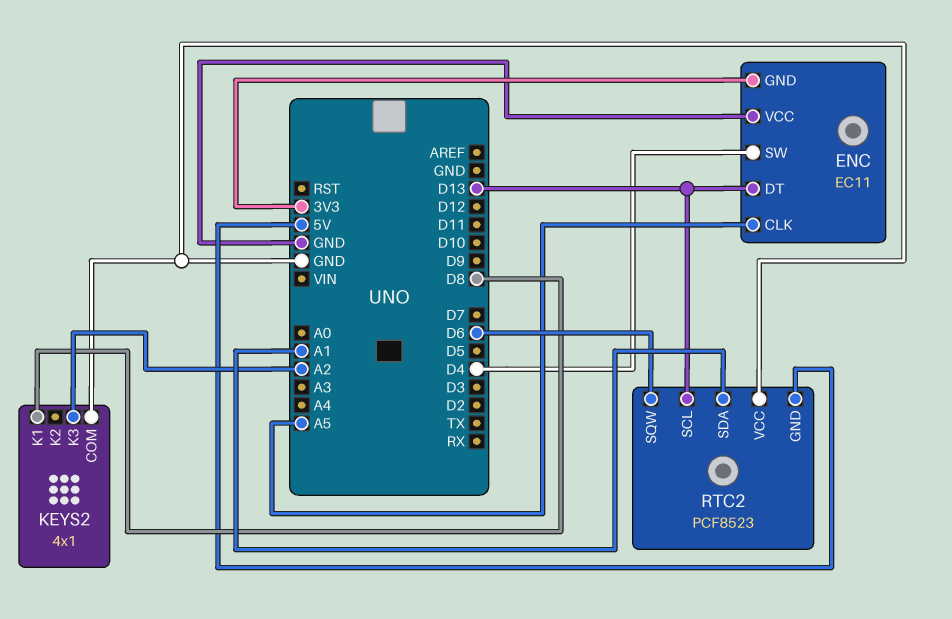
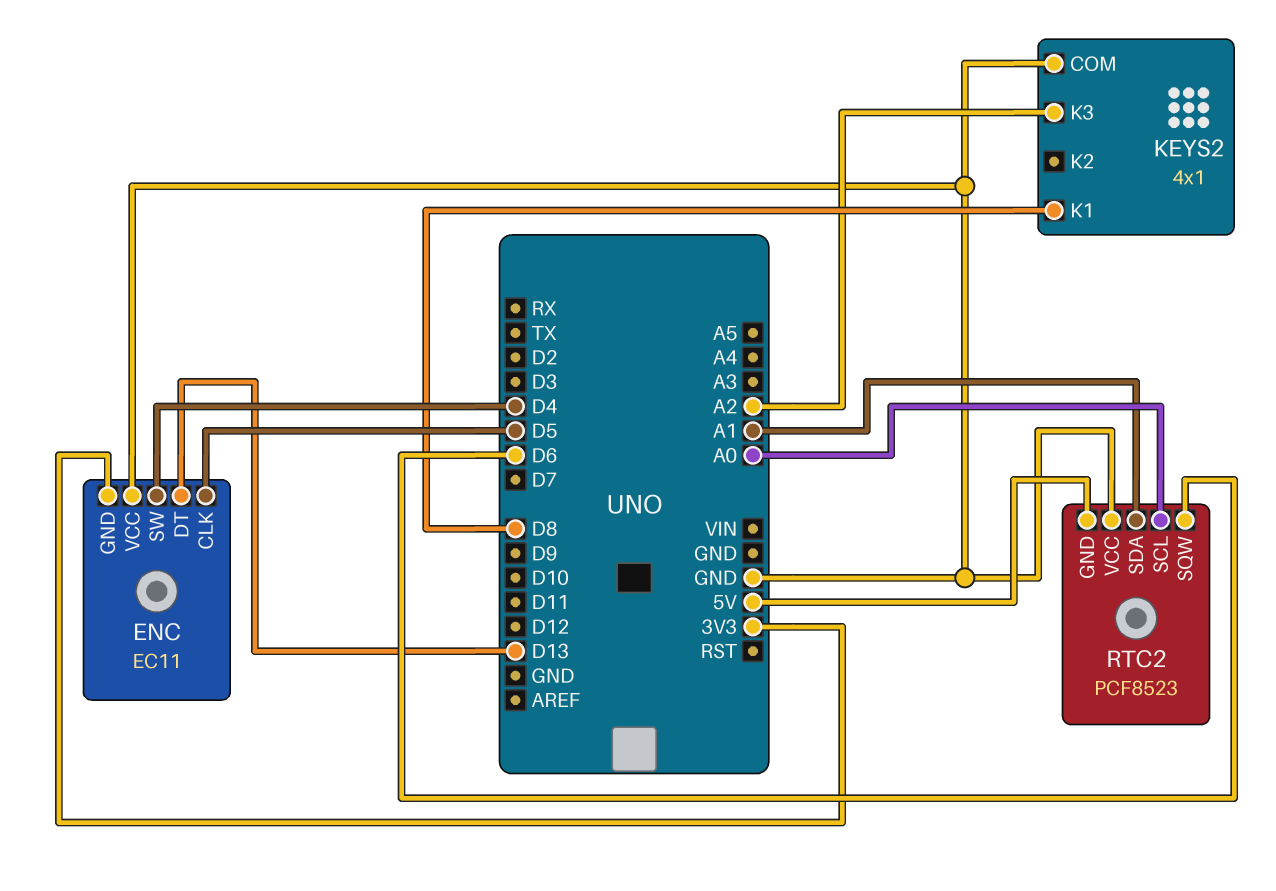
ENC pin CLK: A5 -> D5
RTC2 pin SCL: D13 -> A0

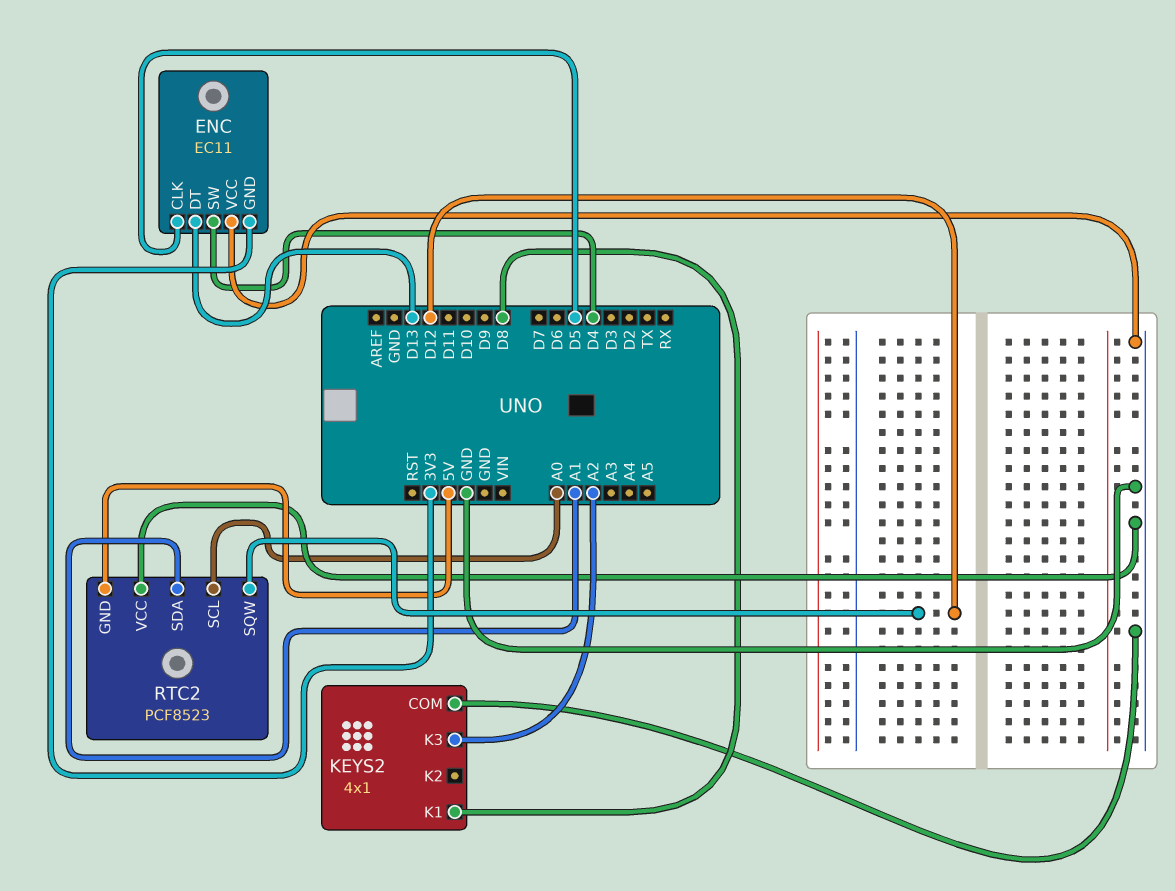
RTC2 pin SQW: D6 -> D12

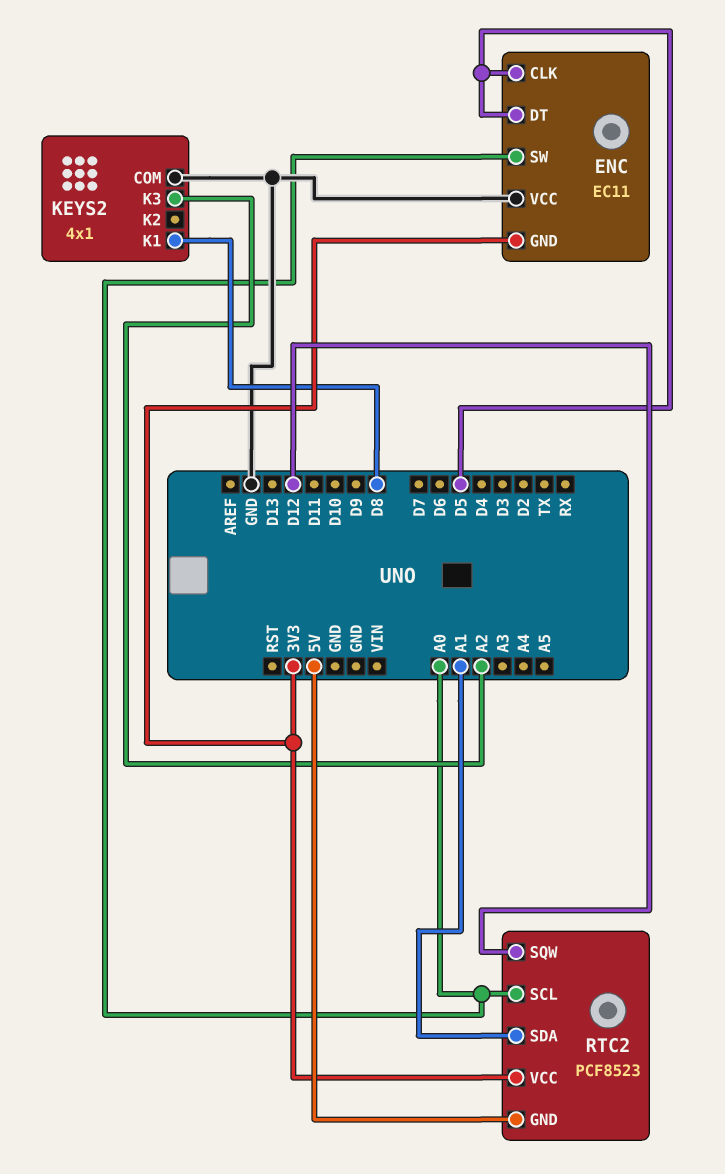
ENC pin DT: D13 -> D5
ENC pin SW: D4 -> A0
RTC2 pin VCC: GND -> 3V3

